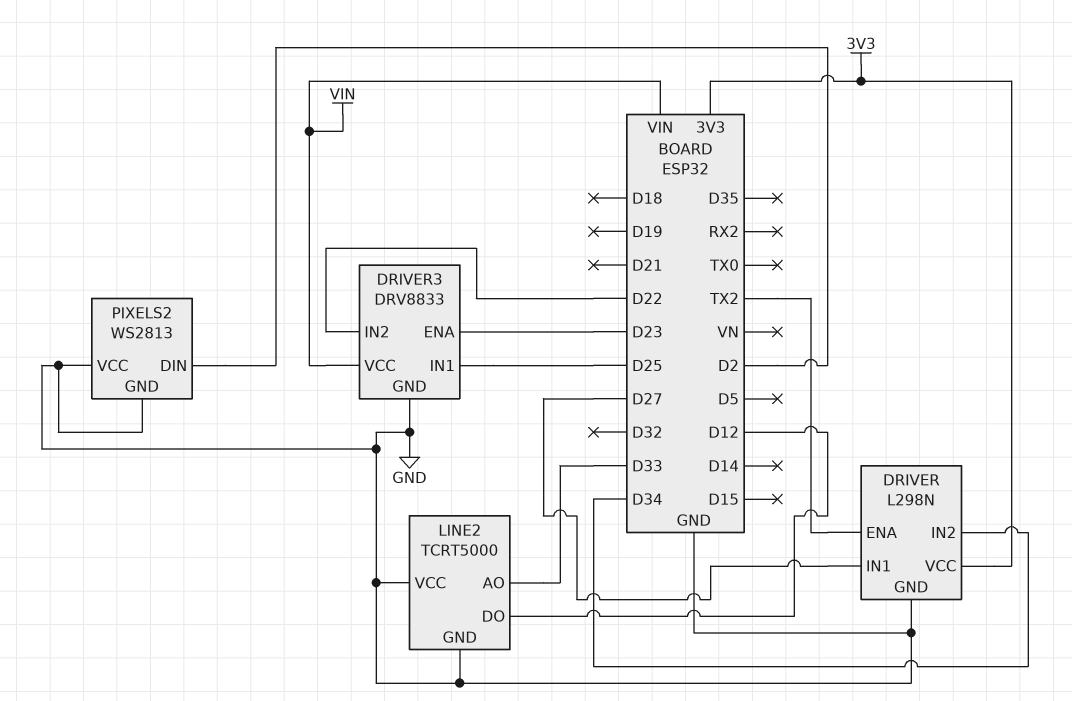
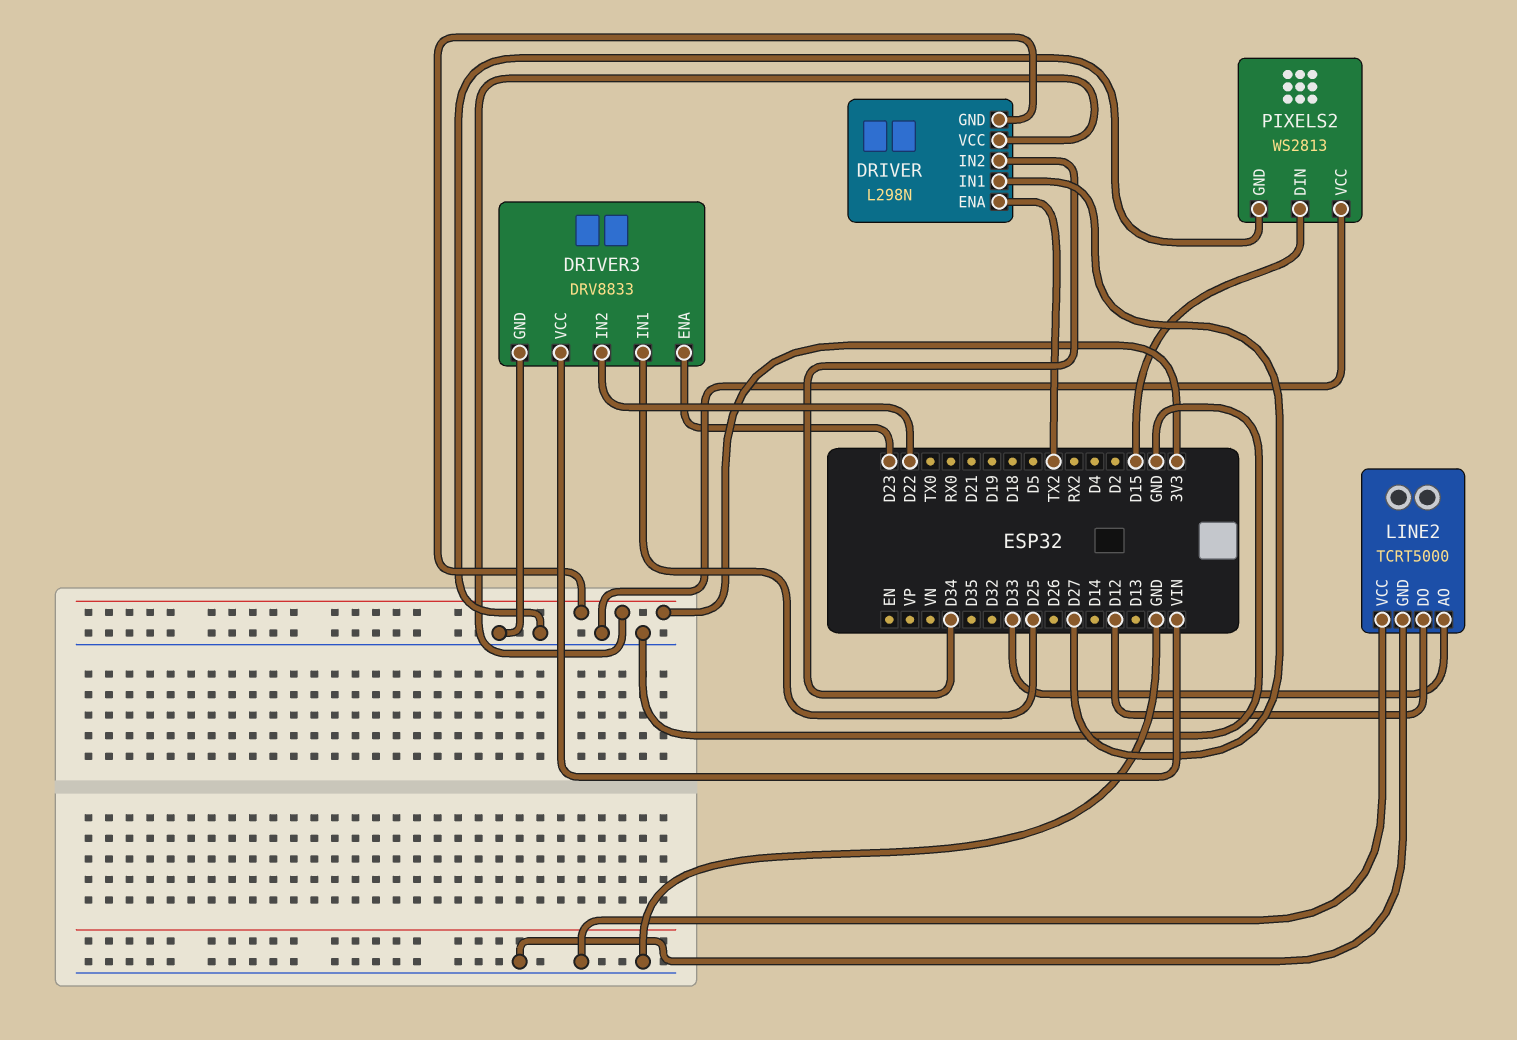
DRIVER pin GND: GND -> 3V3
PIXELS2 pin DIN: D2 -> D15

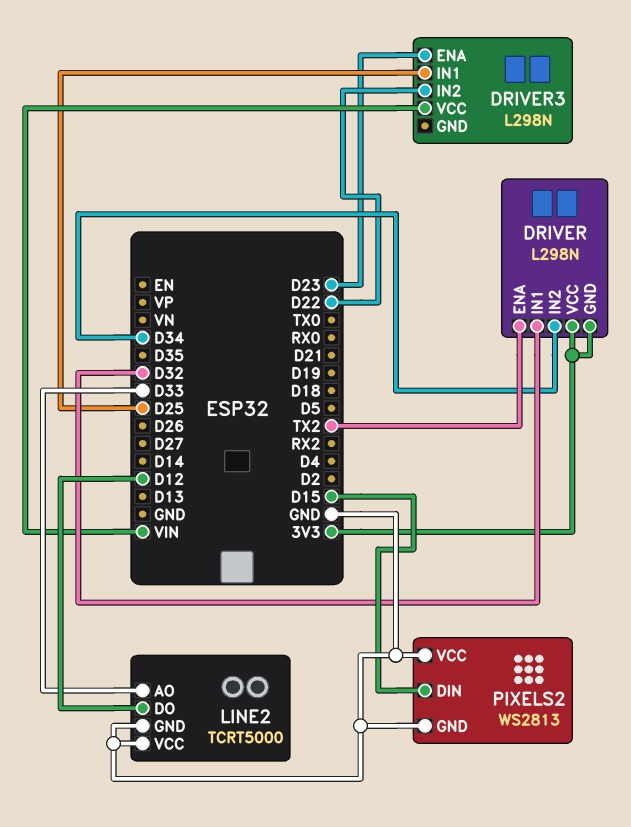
DRIVER pin IN1: D27 -> D32
DRIVER3: DRV8833 -> L298N
DRIVER3 pin GND: GND -> none

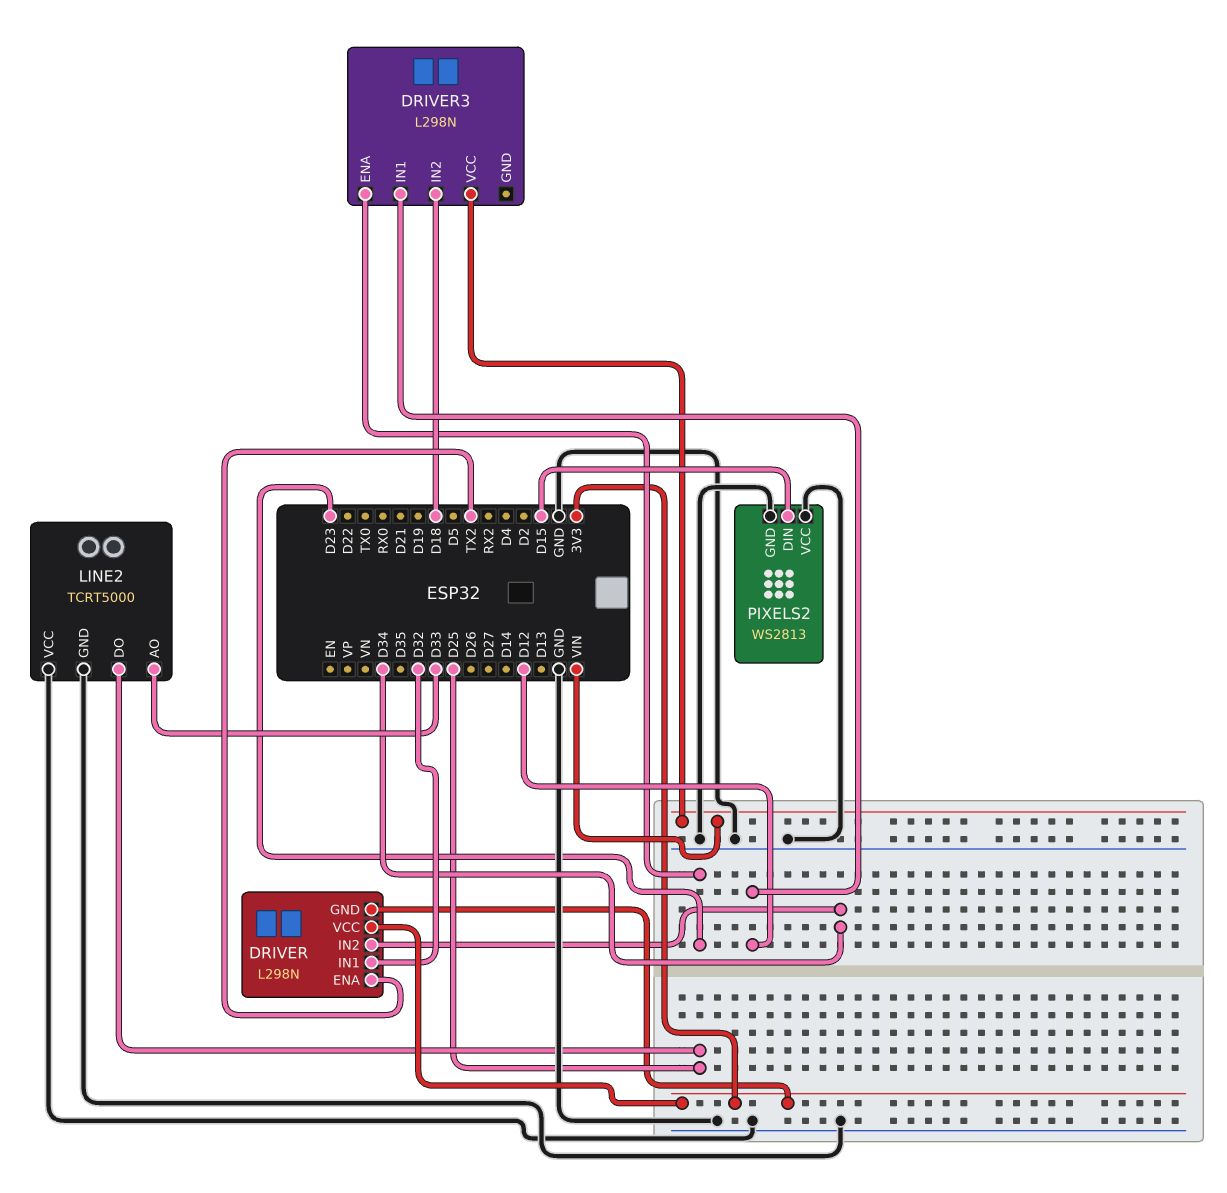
DRIVER3 pin IN1: D25 -> D12
DRIVER3 pin IN2: D22 -> D18
LINE2 pin DO: D12 -> D25

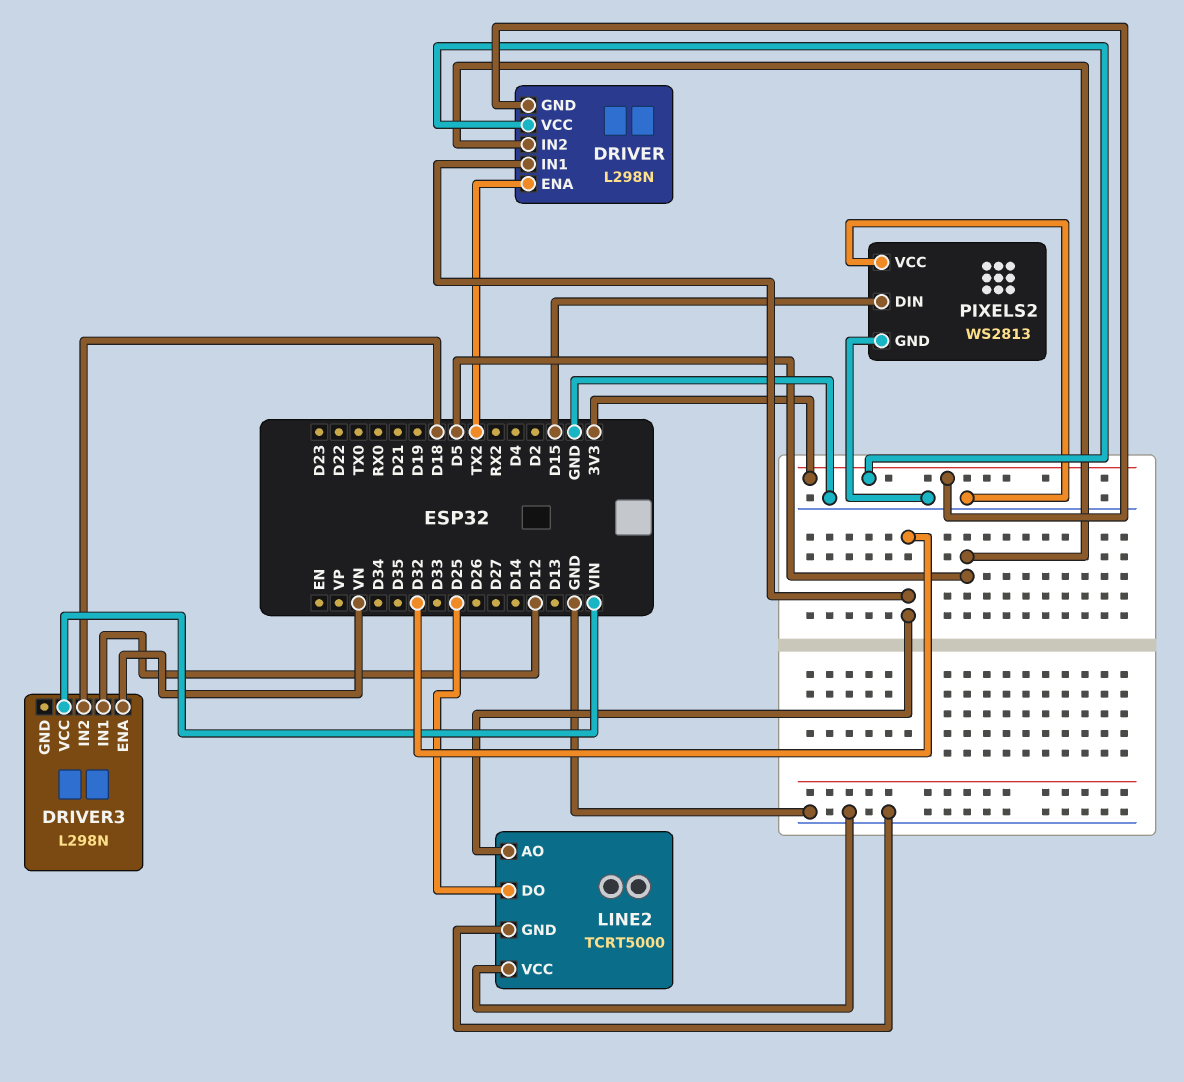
DRIVER pin IN2: D34 -> D5
DRIVER3 pin ENA: D23 -> VN
LINE2 pin AO: D33 -> D32

